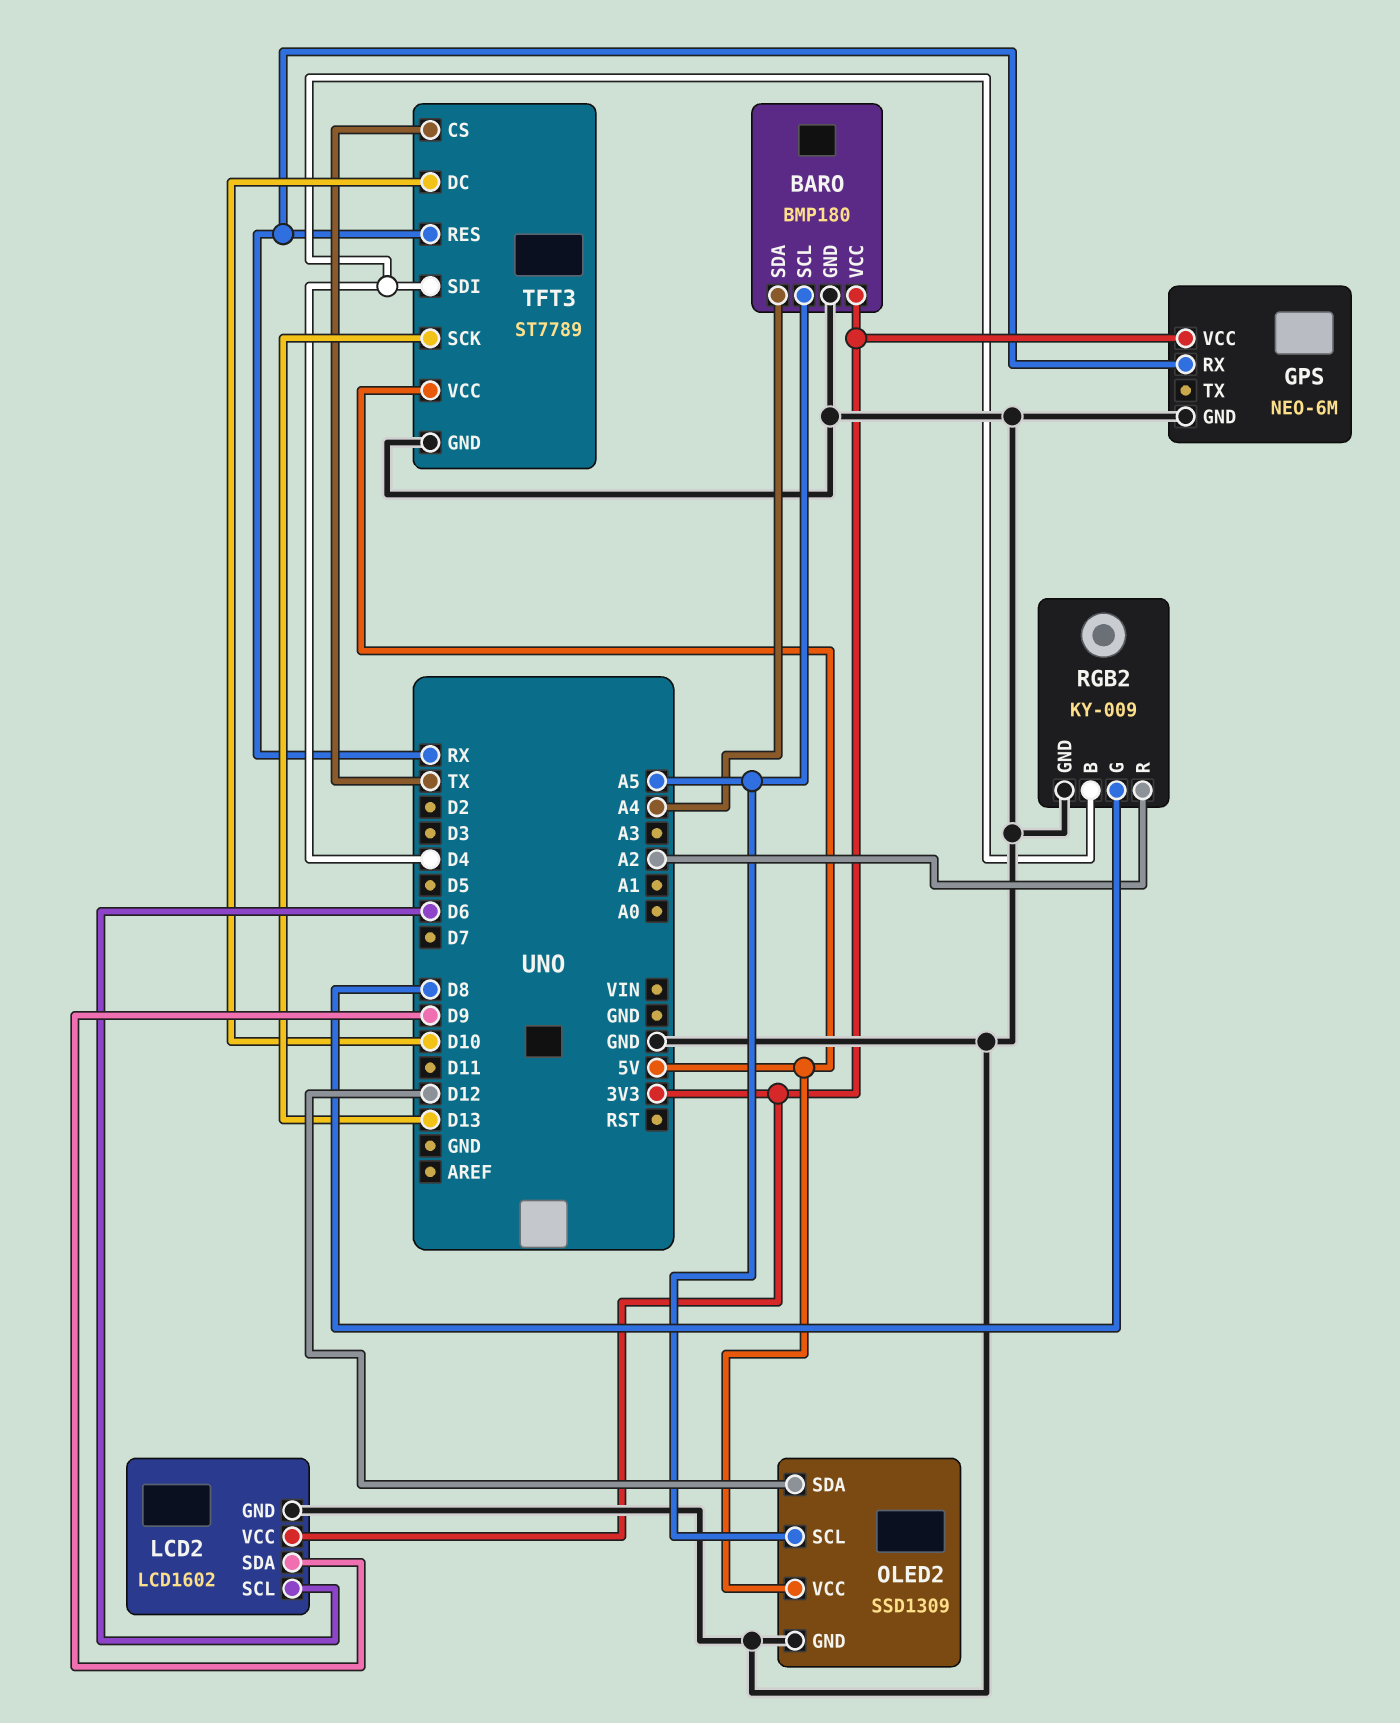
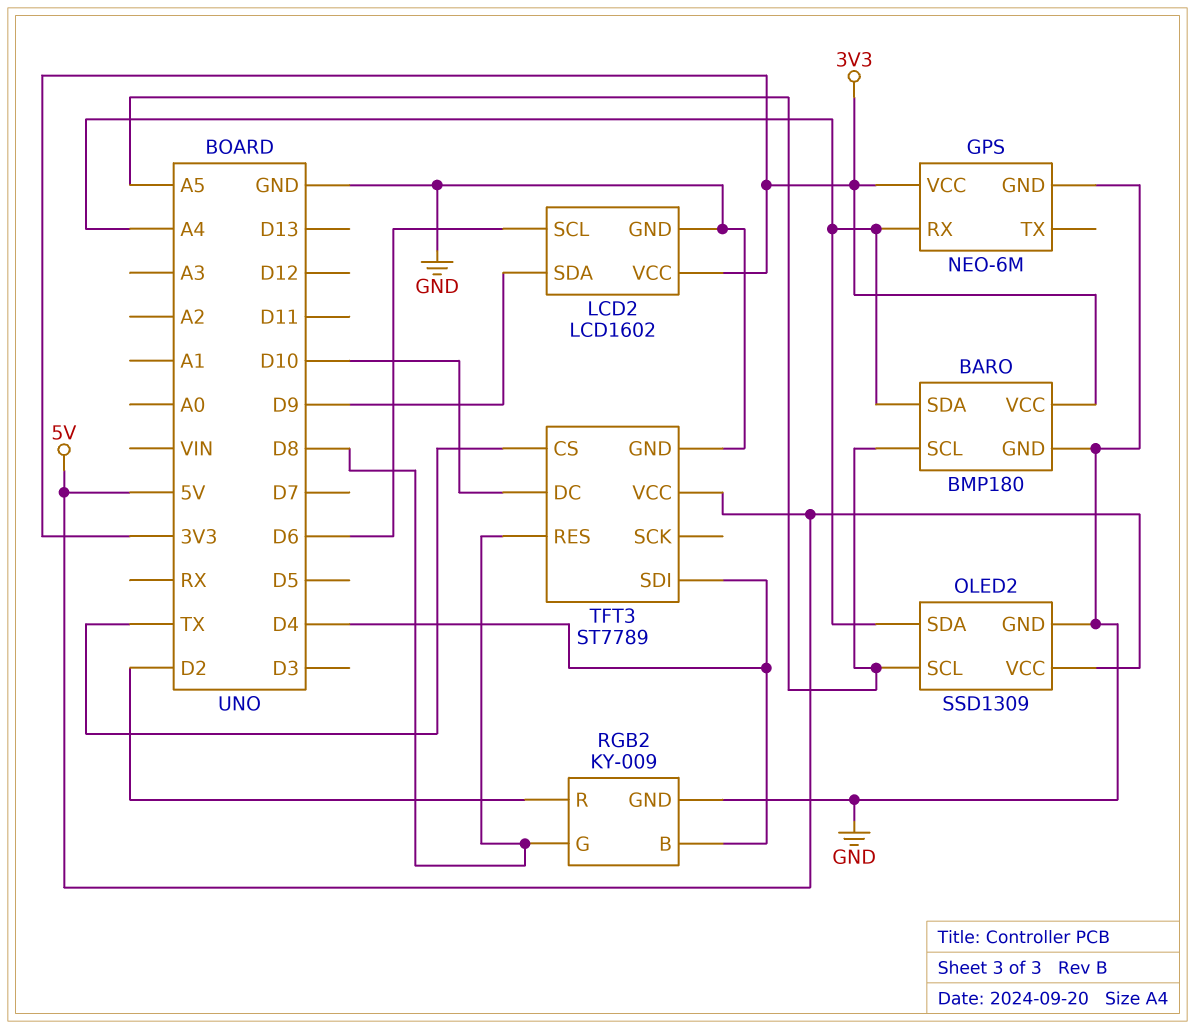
GPS pin RX: RX -> A4
OLED2 pin SDA: D12 -> A4
RGB2 pin R: A2 -> D2
TFT3 pin RES: RX -> D8
TFT3 pin SCK: D13 -> none

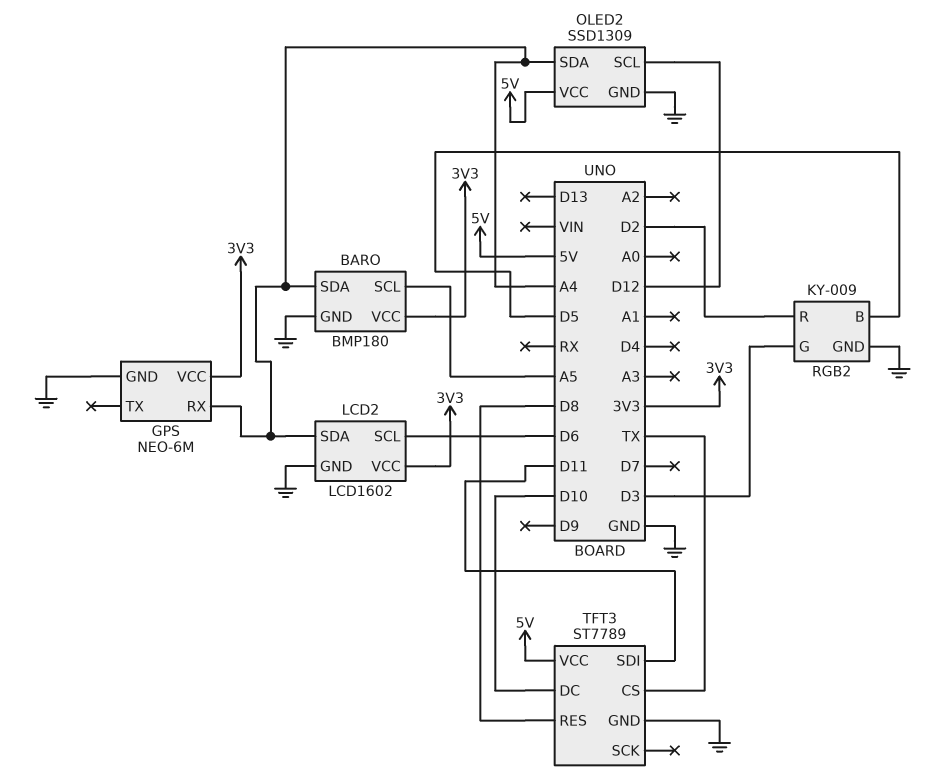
LCD2 pin SDA: D9 -> A4
OLED2 pin SCL: A5 -> D12
RGB2 pin B: D4 -> D5
RGB2 pin G: D8 -> D3
TFT3 pin SDI: D4 -> D11

